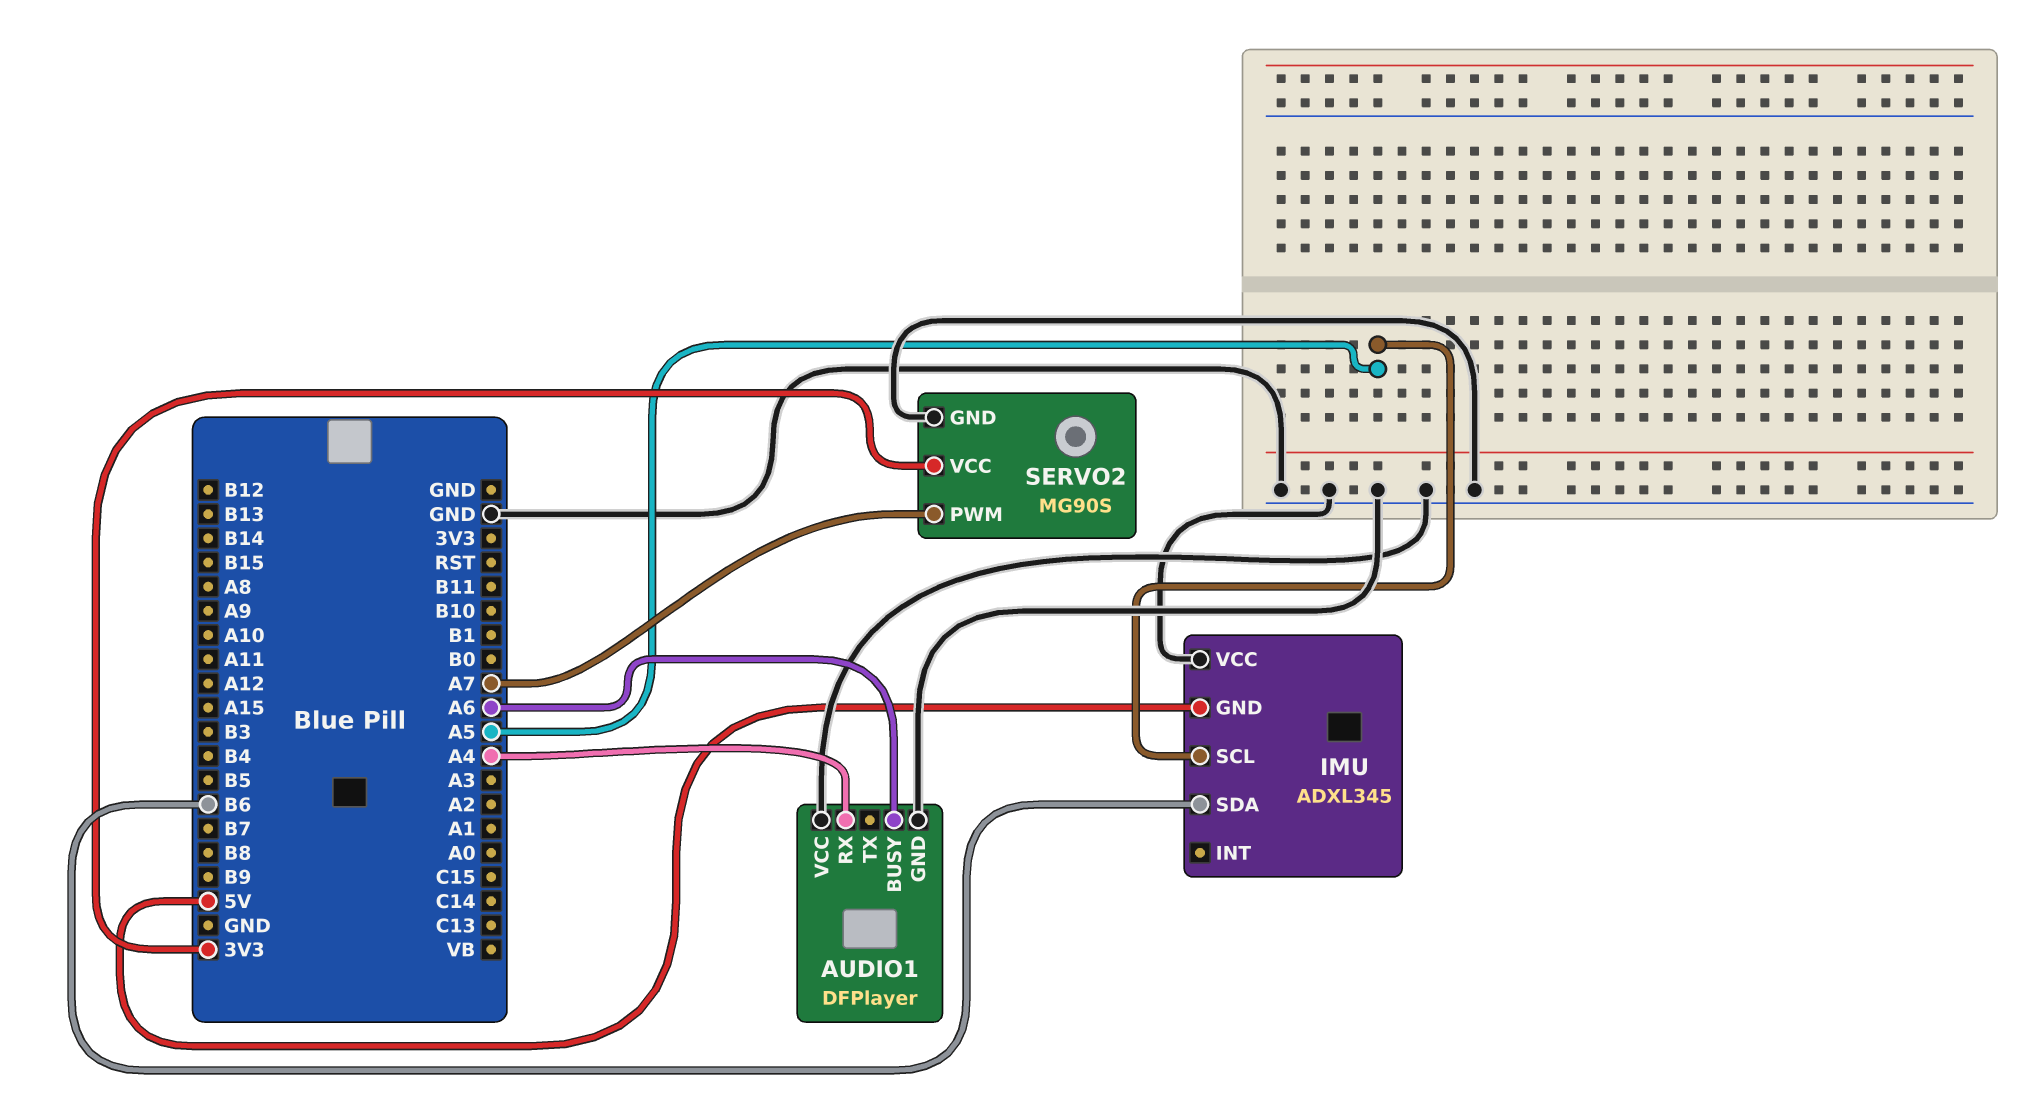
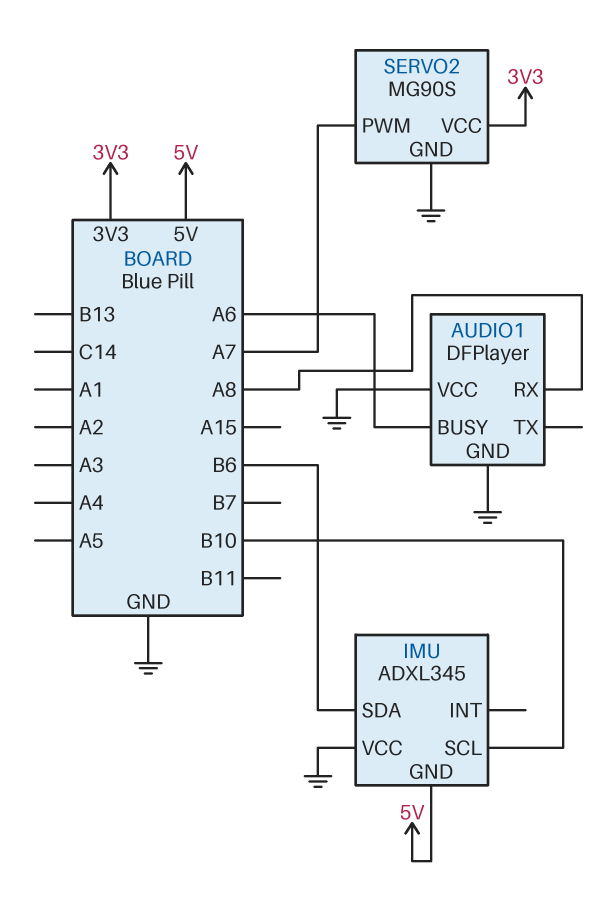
AUDIO1 pin RX: A4 -> A8
IMU pin SCL: A5 -> B10

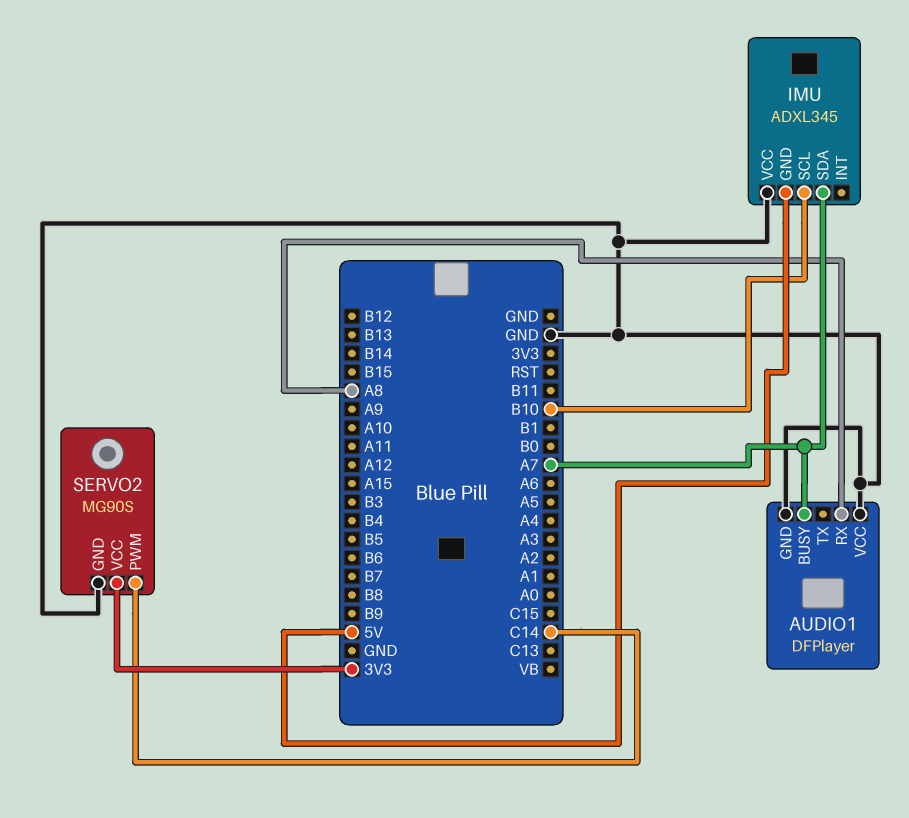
AUDIO1 pin BUSY: A6 -> A7
IMU pin SDA: B6 -> A7
SERVO2 pin PWM: A7 -> C14

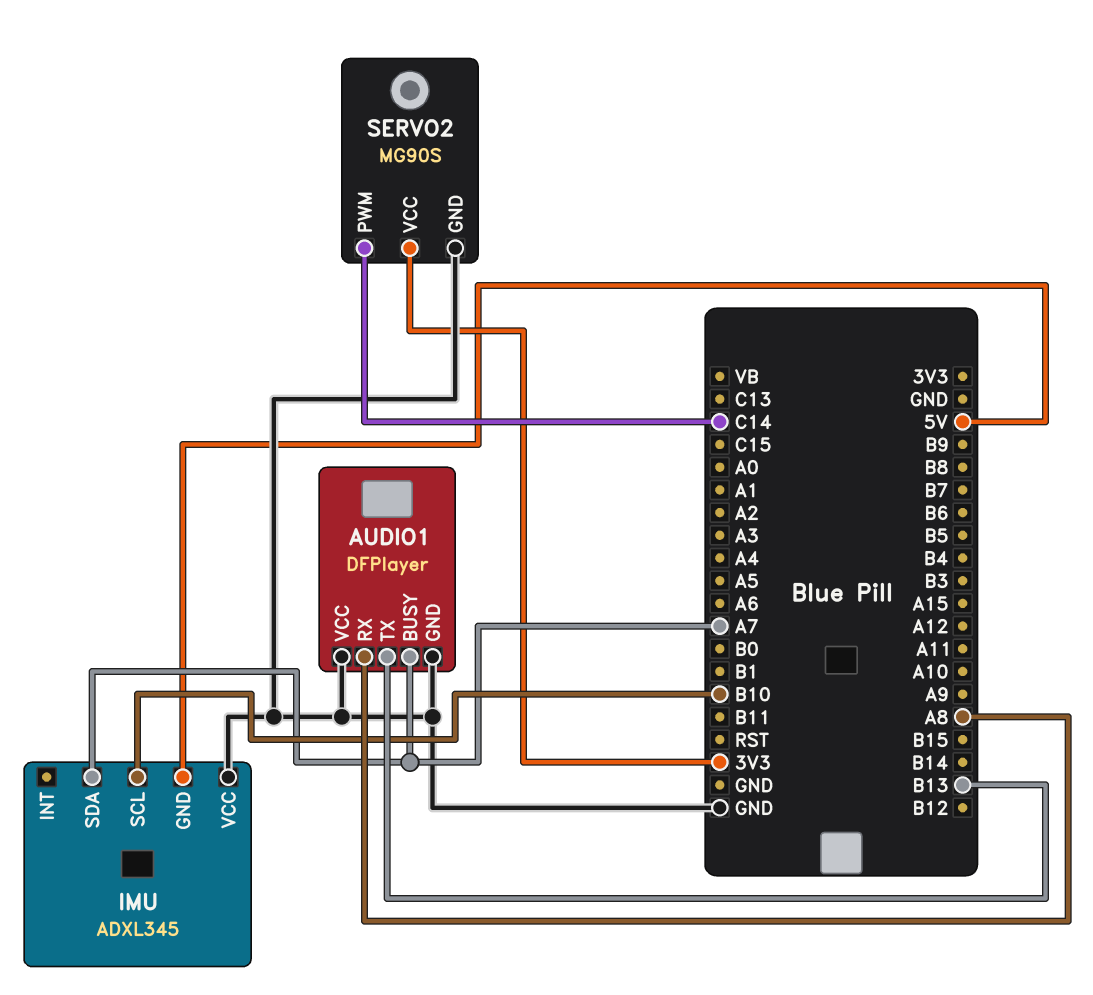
AUDIO1 pin TX: none -> B13

